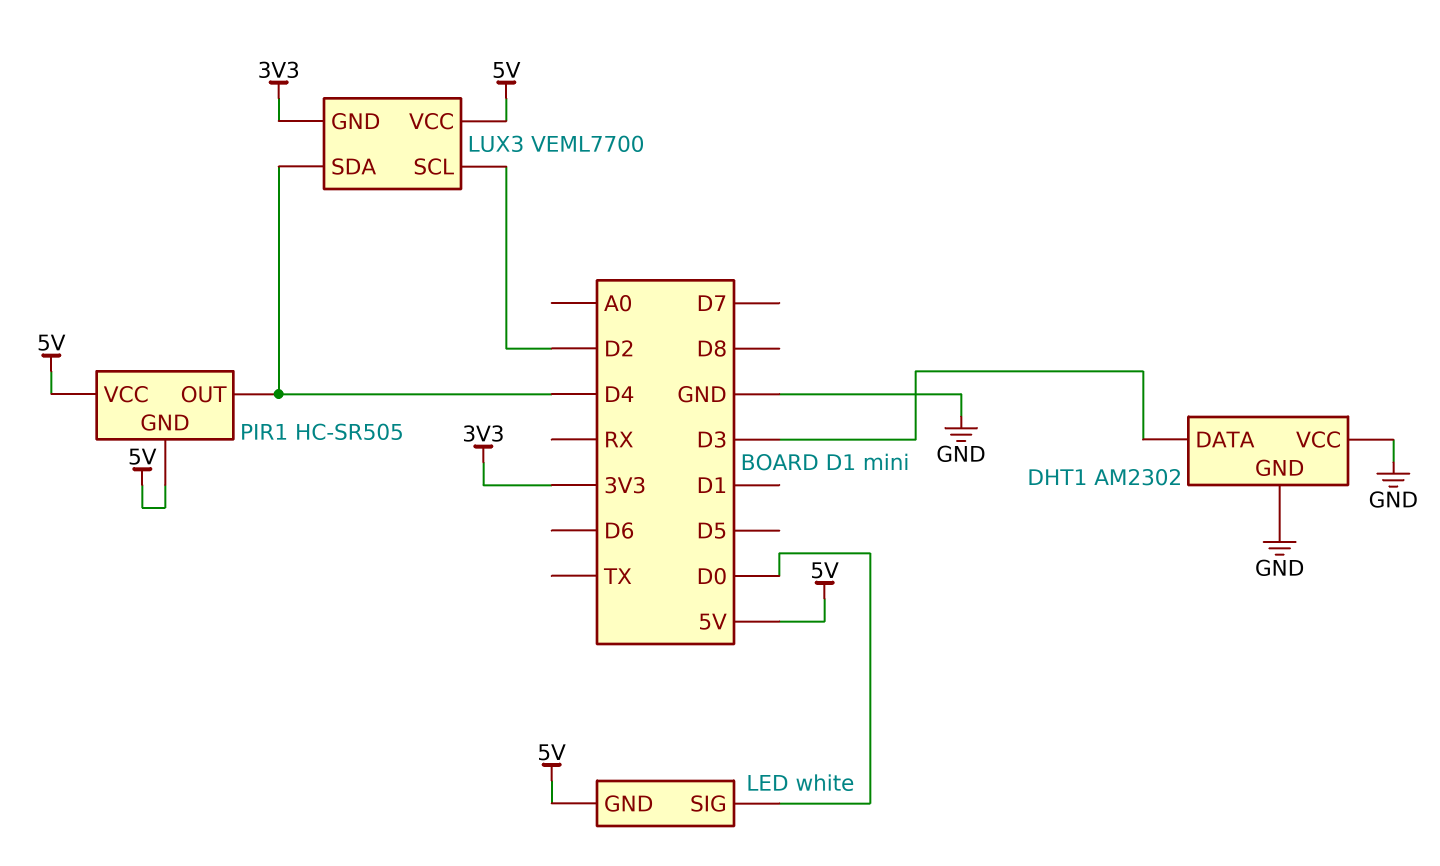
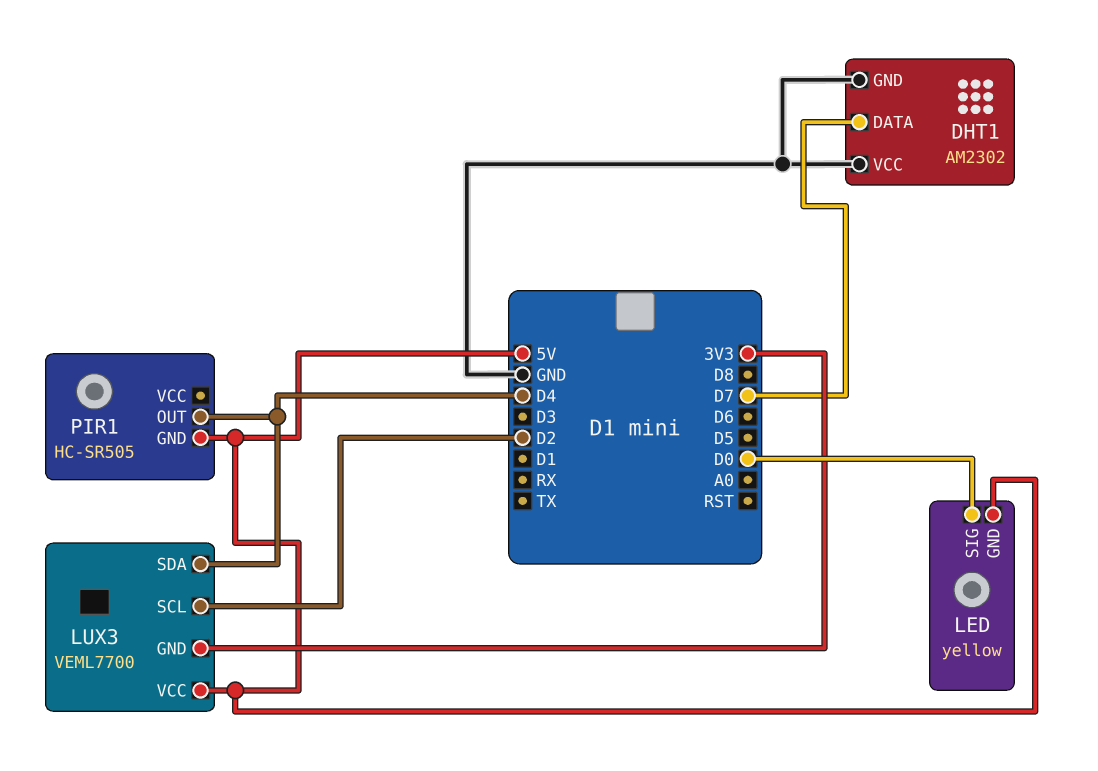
DHT1 pin DATA: D3 -> D7
LED: white -> yellow
PIR1 pin VCC: 5V -> none

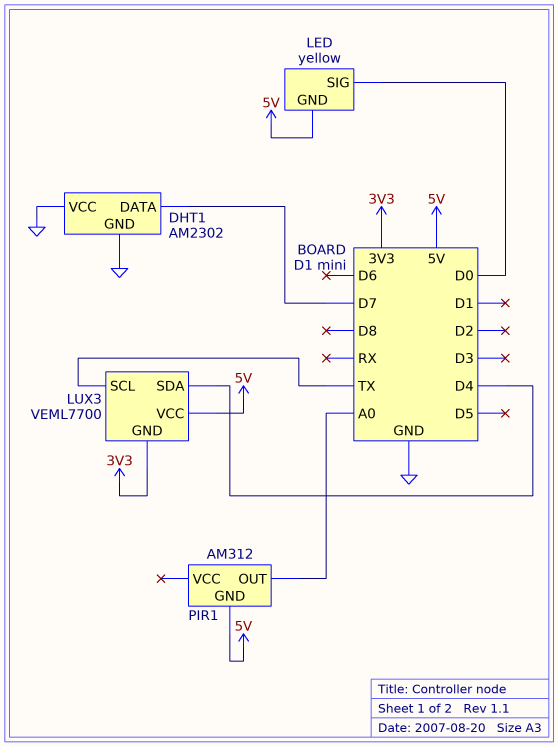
LUX3 pin SCL: D2 -> TX
PIR1: HC-SR505 -> AM312
PIR1 pin OUT: D4 -> A0

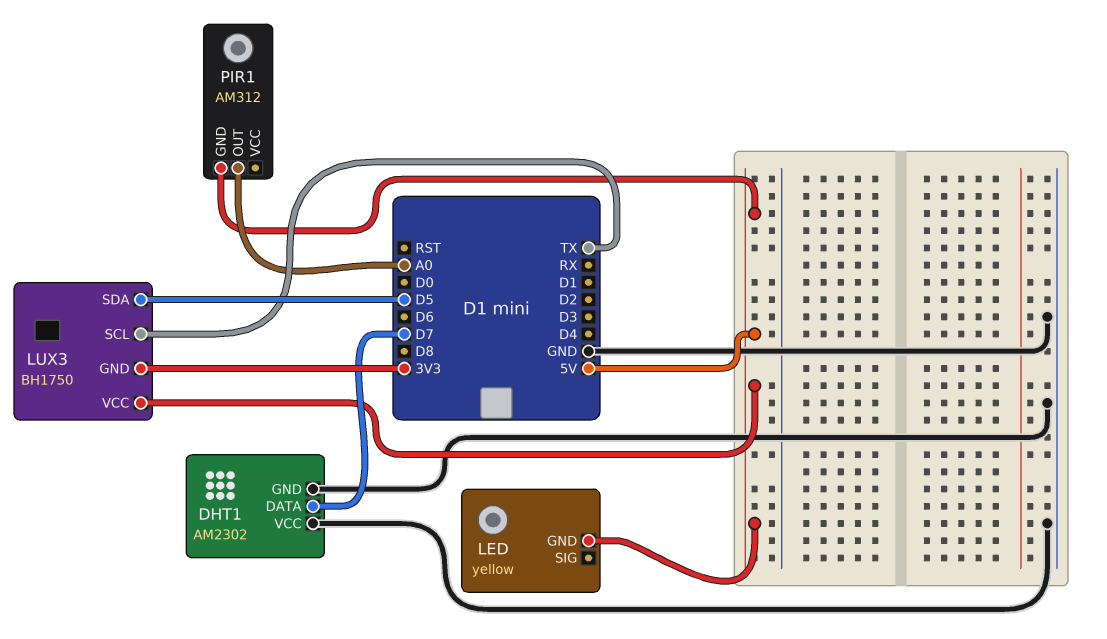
LED pin SIG: D0 -> none
LUX3: VEML7700 -> BH1750
LUX3 pin SDA: D4 -> D5

